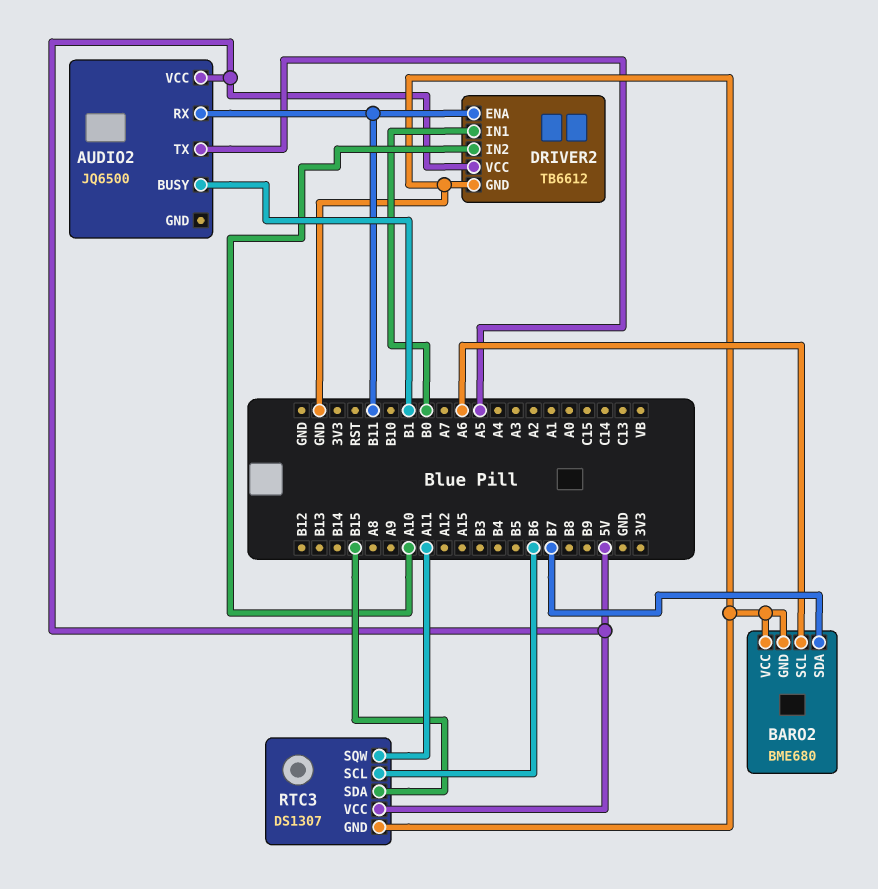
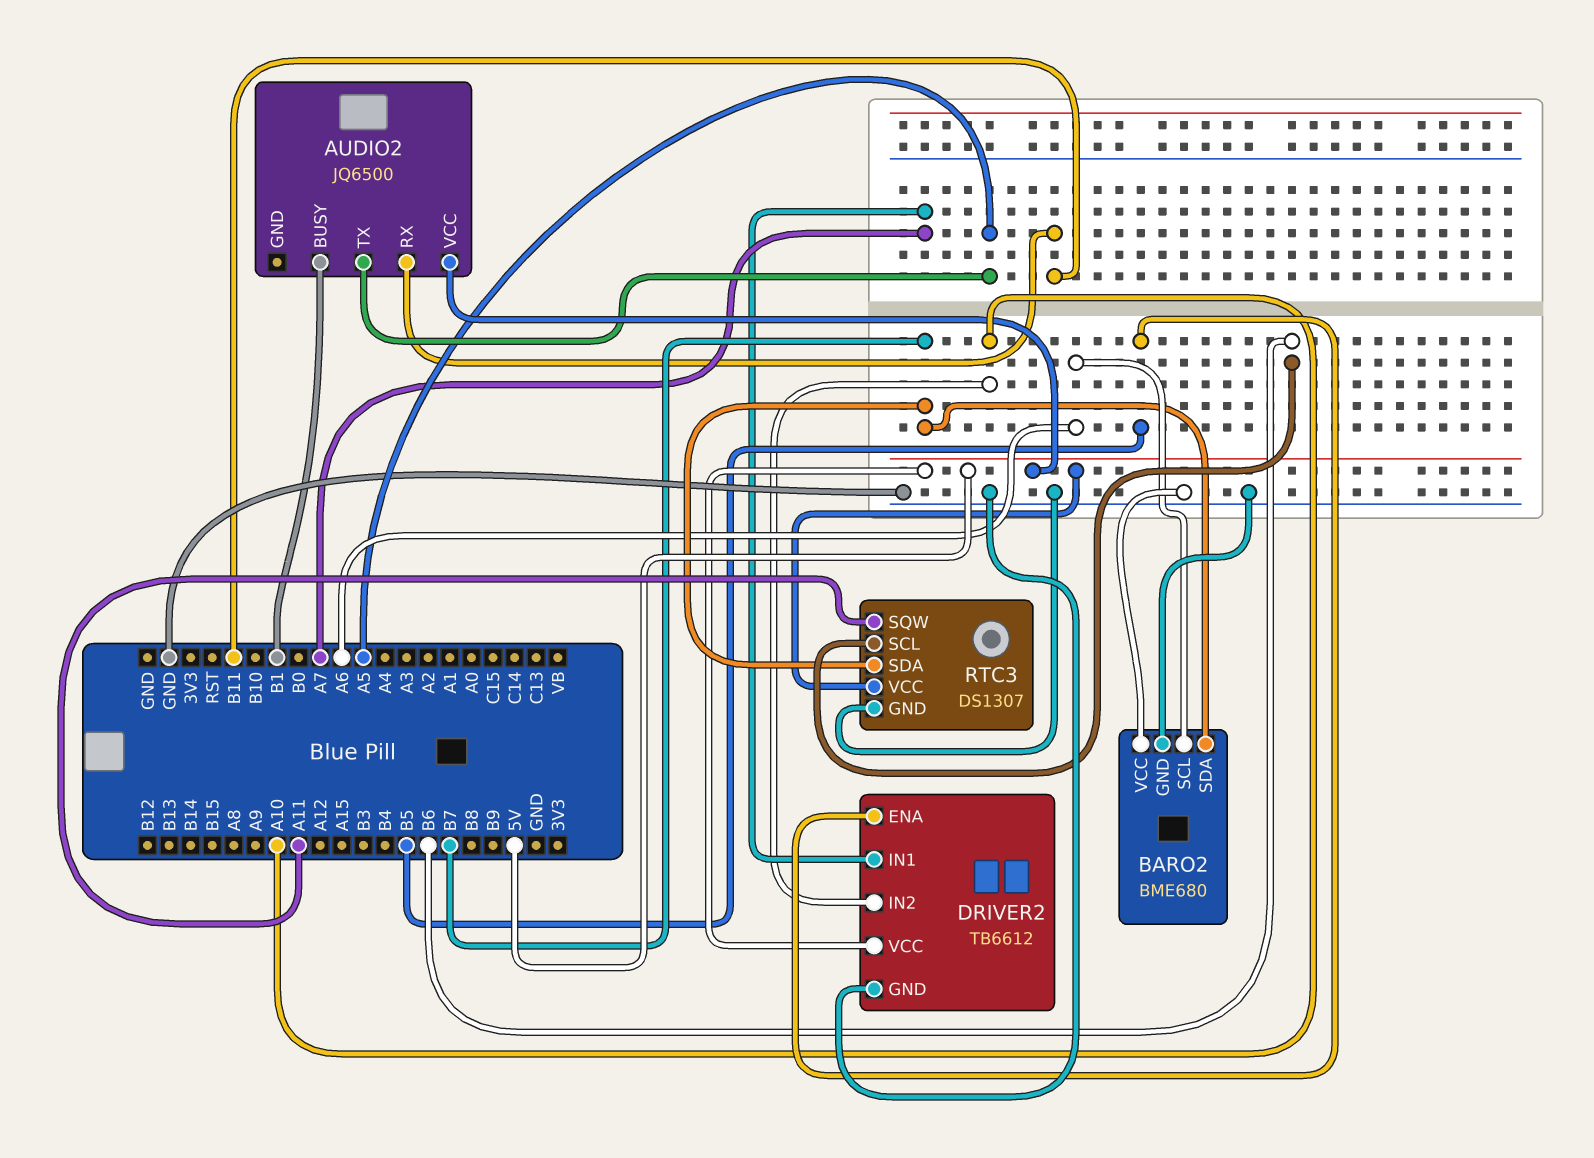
DRIVER2 pin ENA: B11 -> B5
DRIVER2 pin IN1: B0 -> A7
RTC3 pin SDA: B15 -> B7

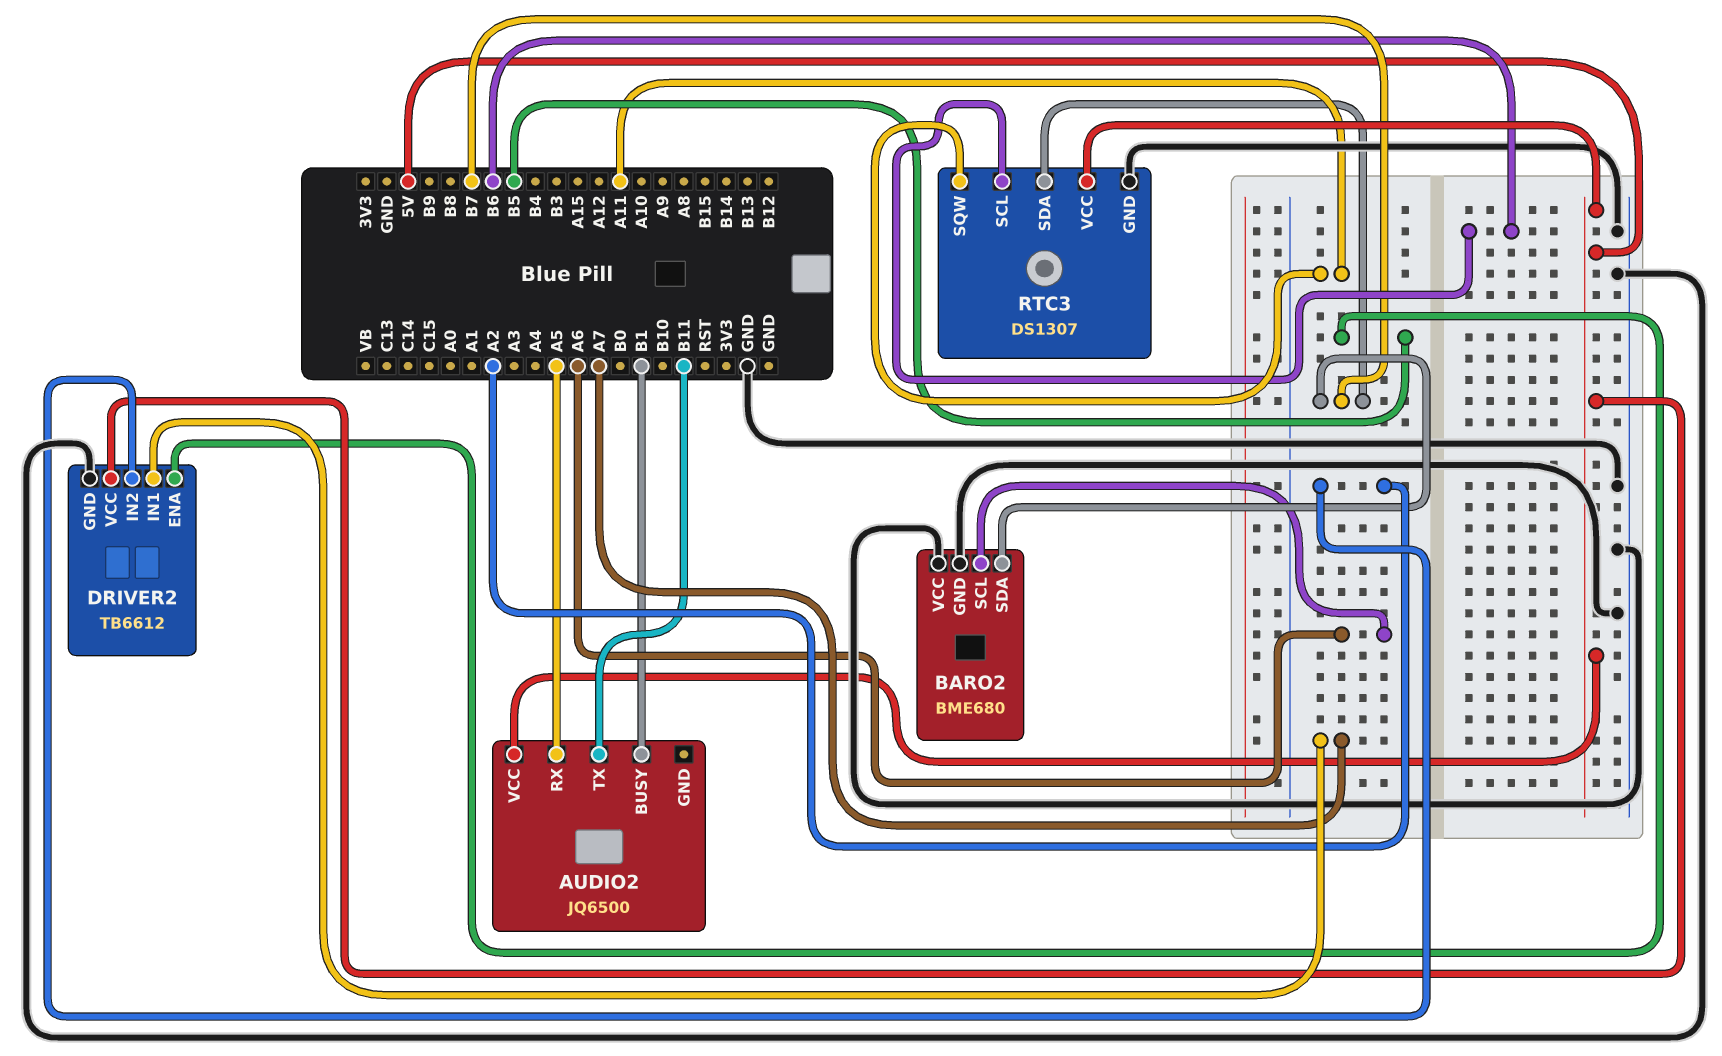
AUDIO2 pin RX: B11 -> A5
AUDIO2 pin TX: A5 -> B11
DRIVER2 pin IN2: A10 -> A2

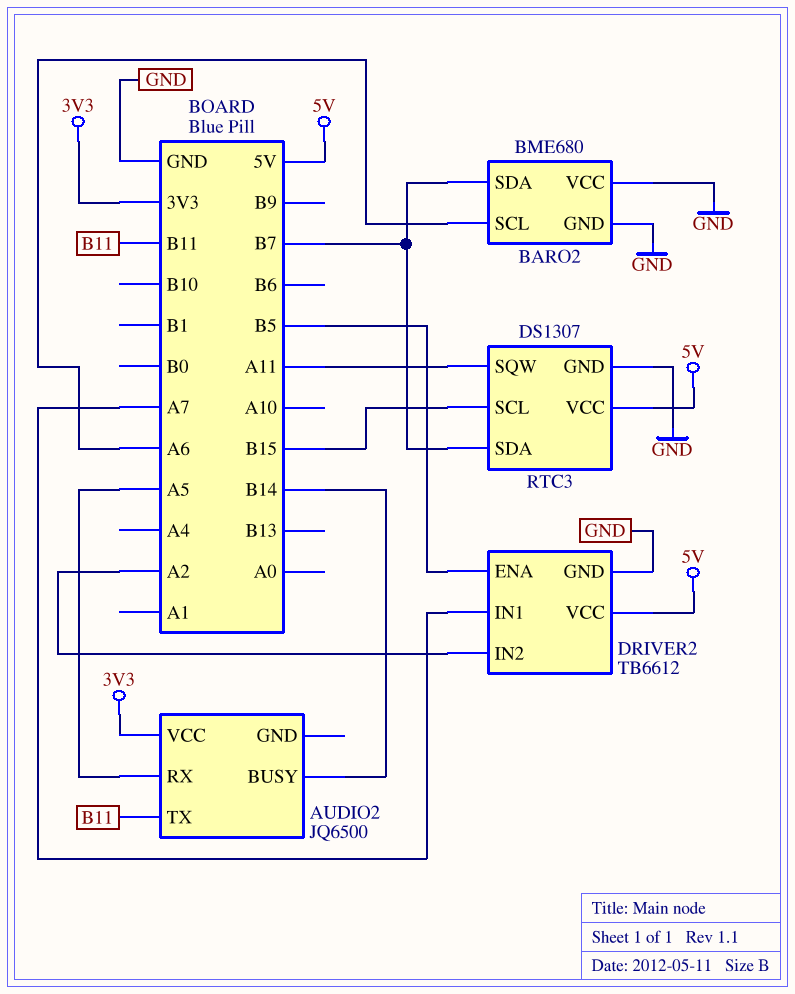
AUDIO2 pin BUSY: B1 -> B14
AUDIO2 pin VCC: 5V -> 3V3
RTC3 pin SCL: B6 -> B15

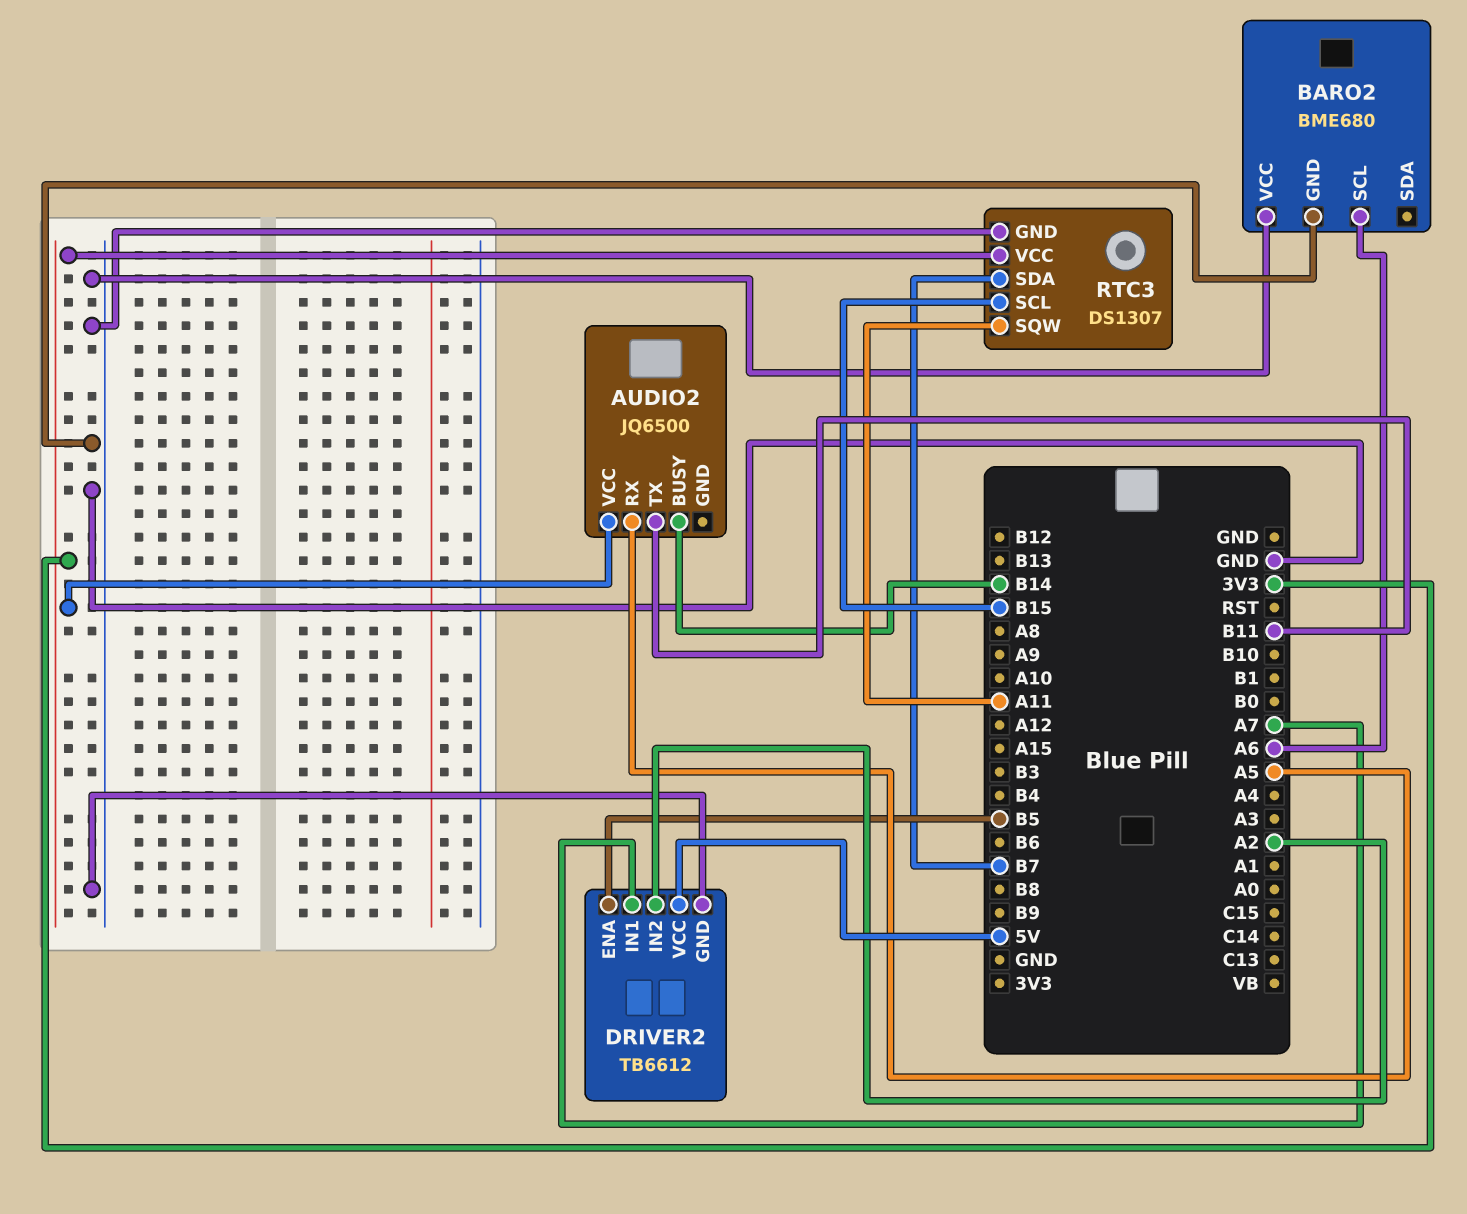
BARO2 pin SDA: B7 -> none
RTC3 pin VCC: 5V -> 3V3

